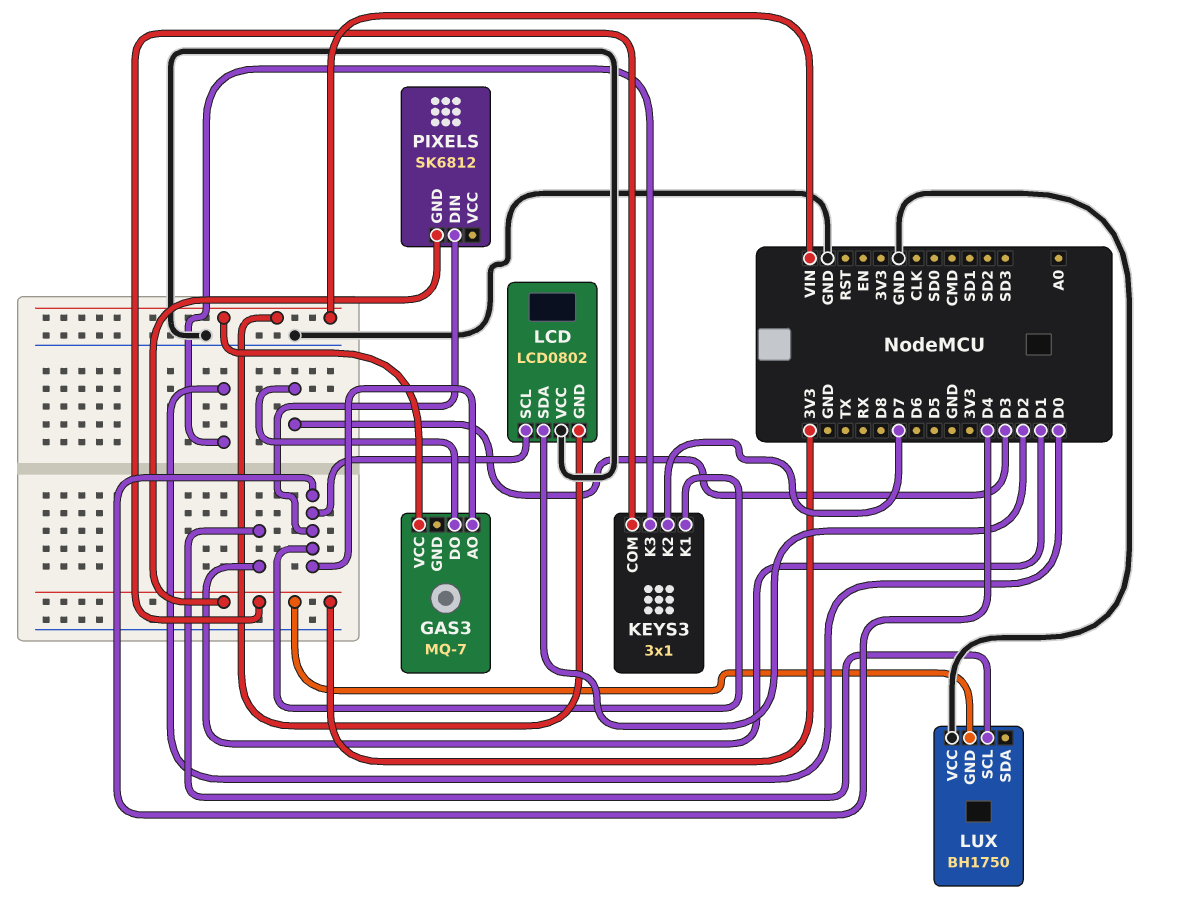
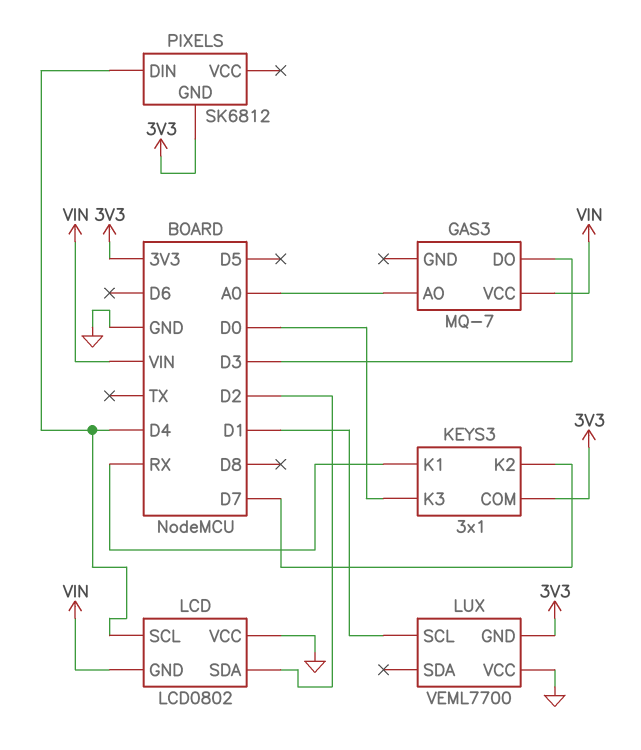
GAS3 pin AO: D4 -> A0
KEYS3 pin K1: D4 -> RX
LUX: BH1750 -> VEML7700

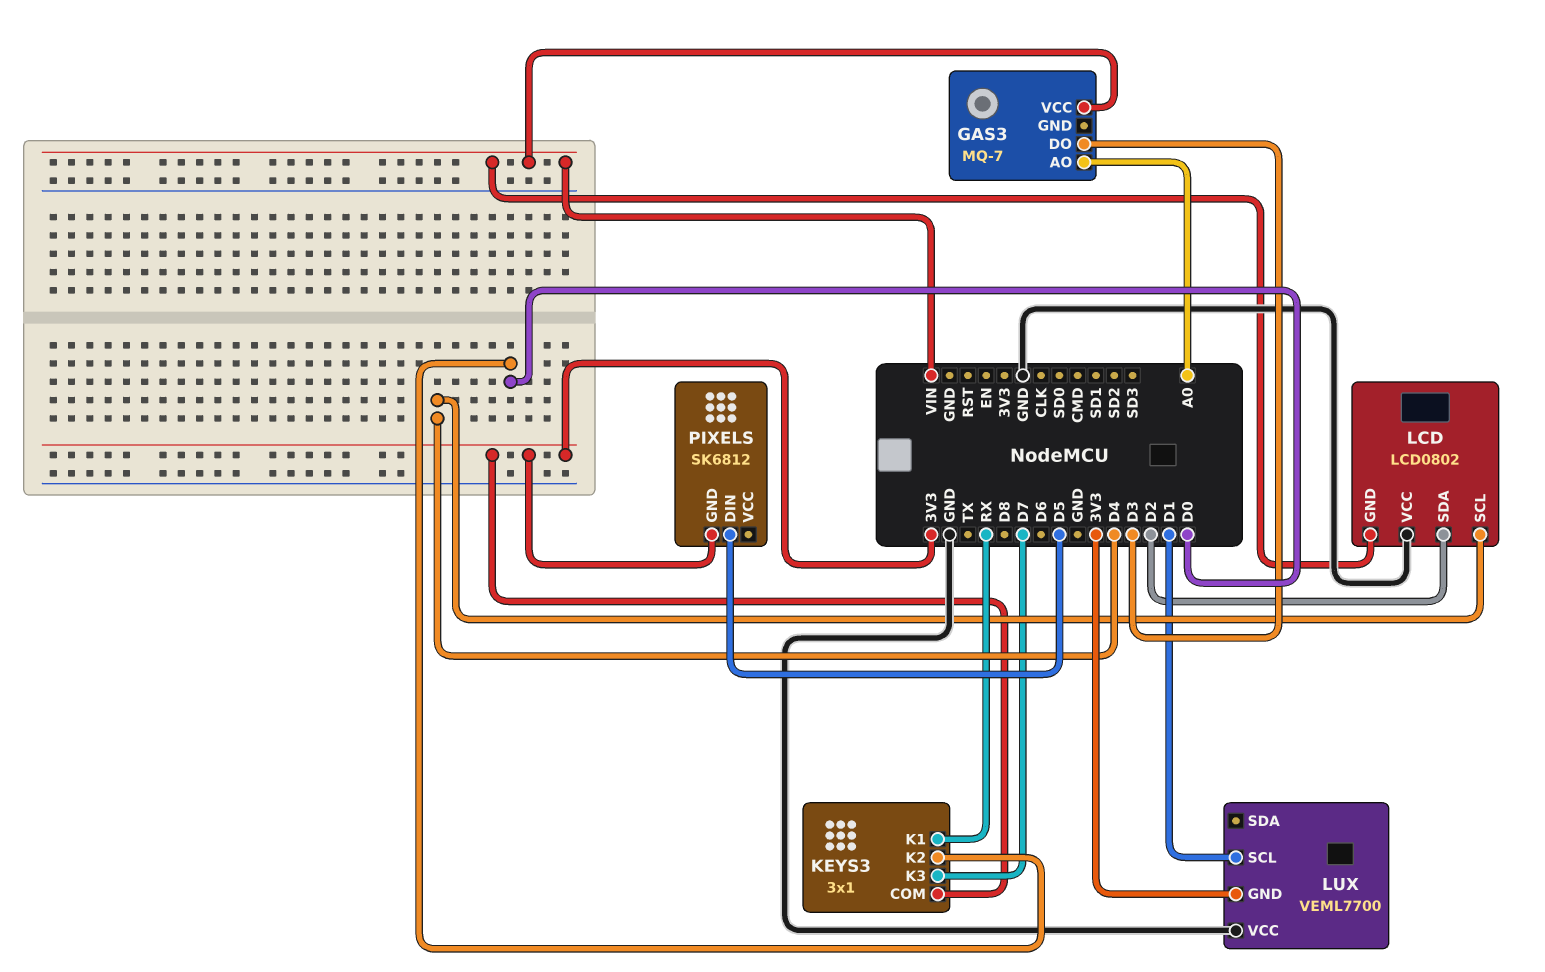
KEYS3 pin K2: D7 -> D0
KEYS3 pin K3: D0 -> D7
PIXELS pin DIN: D4 -> D5

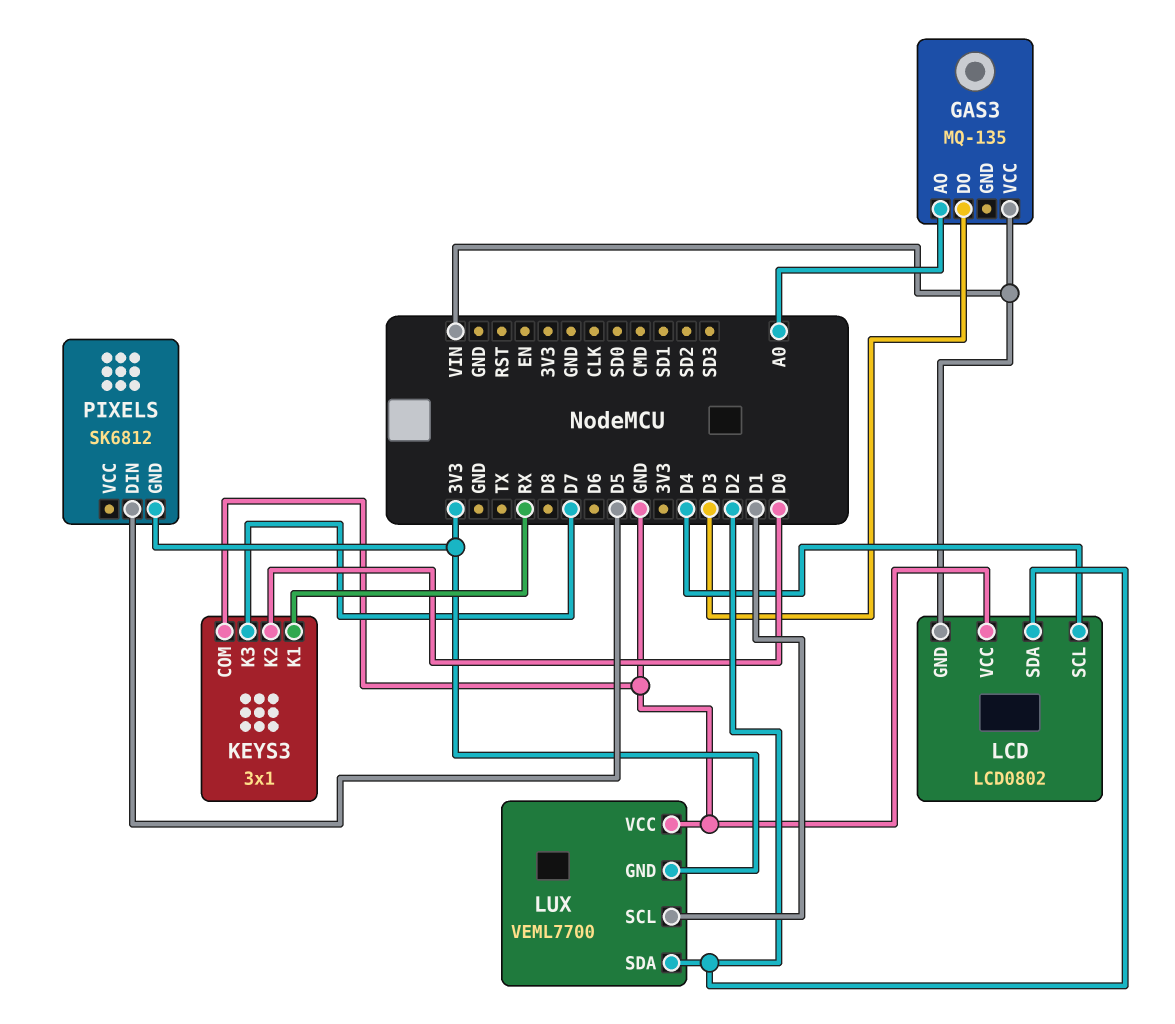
GAS3: MQ-7 -> MQ-135
KEYS3 pin COM: 3V3 -> GND
LUX pin SDA: none -> D2

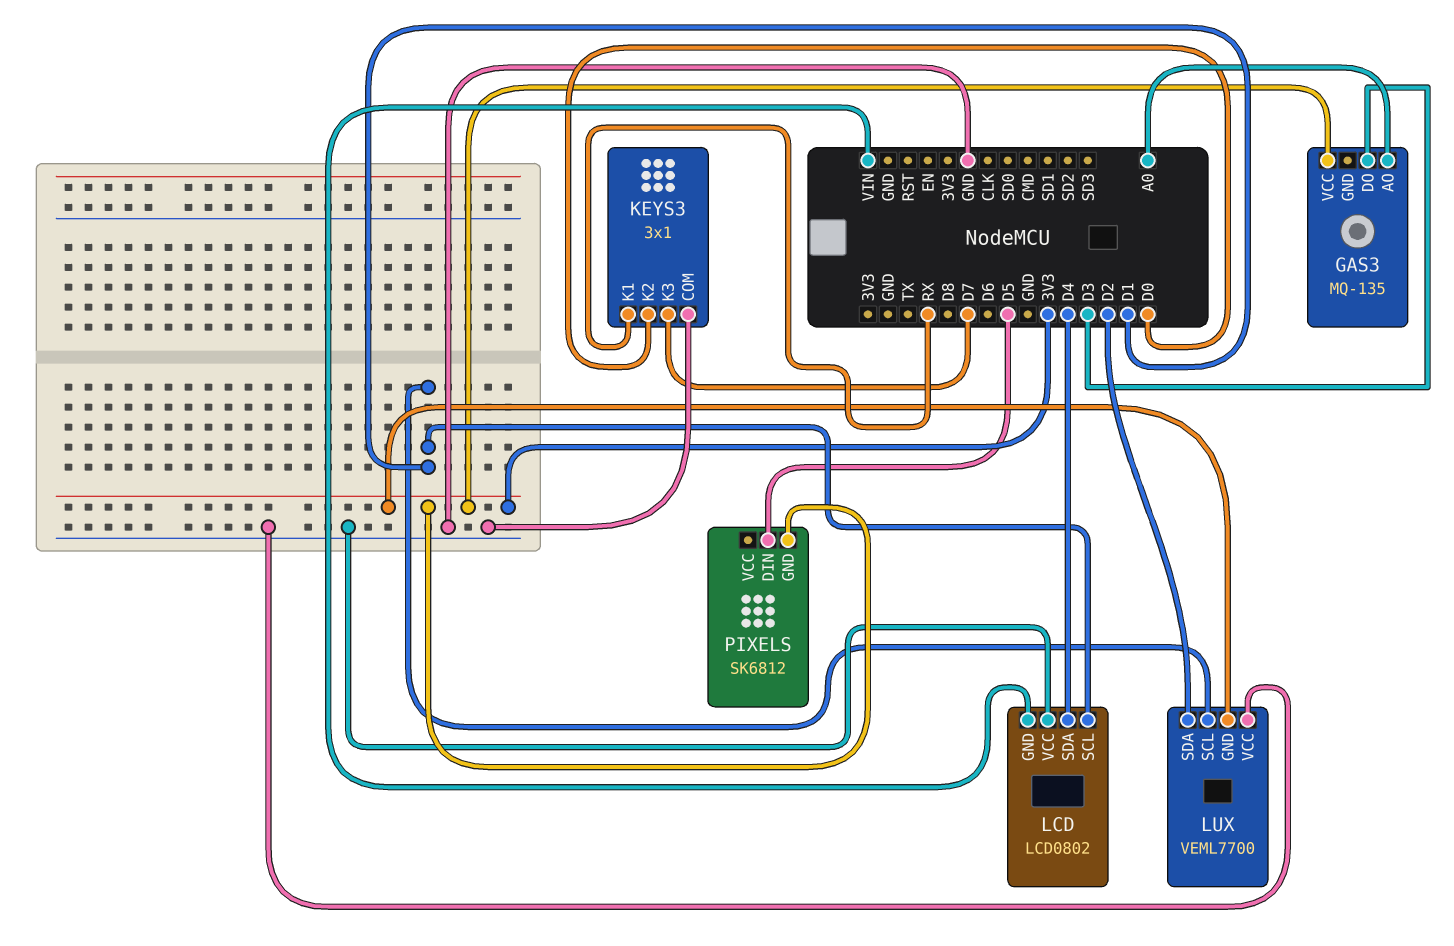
GAS3 pin VCC: VIN -> 3V3
LCD pin SCL: D4 -> D1
LCD pin SDA: D2 -> D4

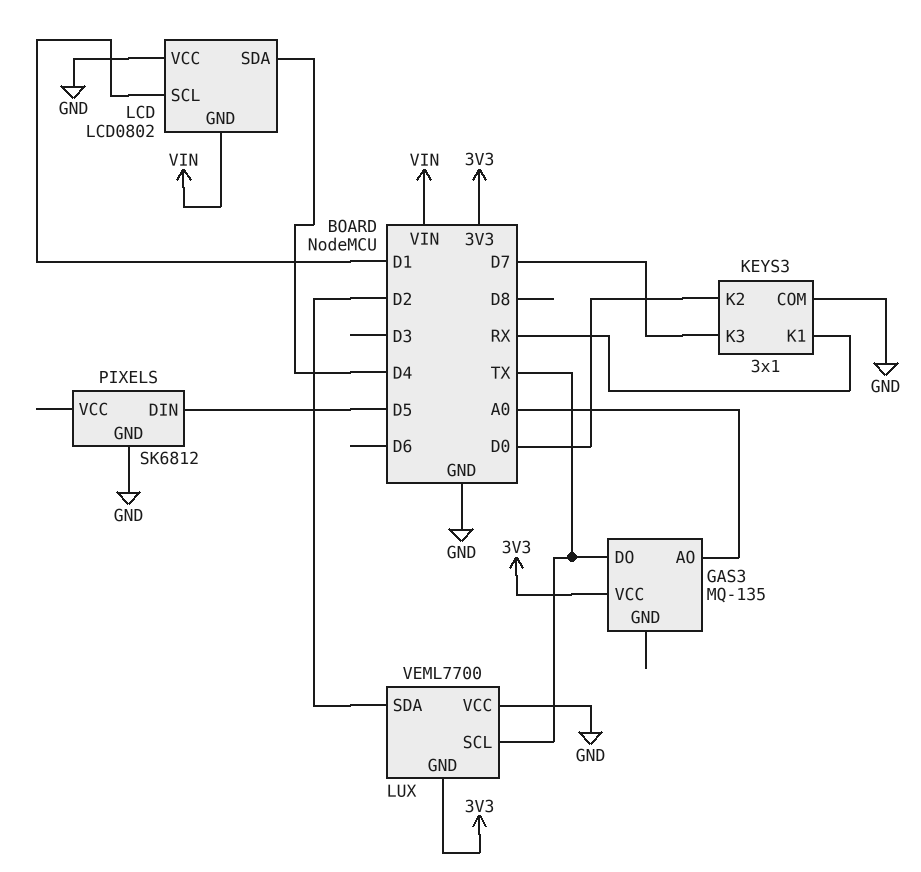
GAS3 pin DO: D3 -> TX
LUX pin SCL: D1 -> TX
PIXELS pin GND: 3V3 -> GND

